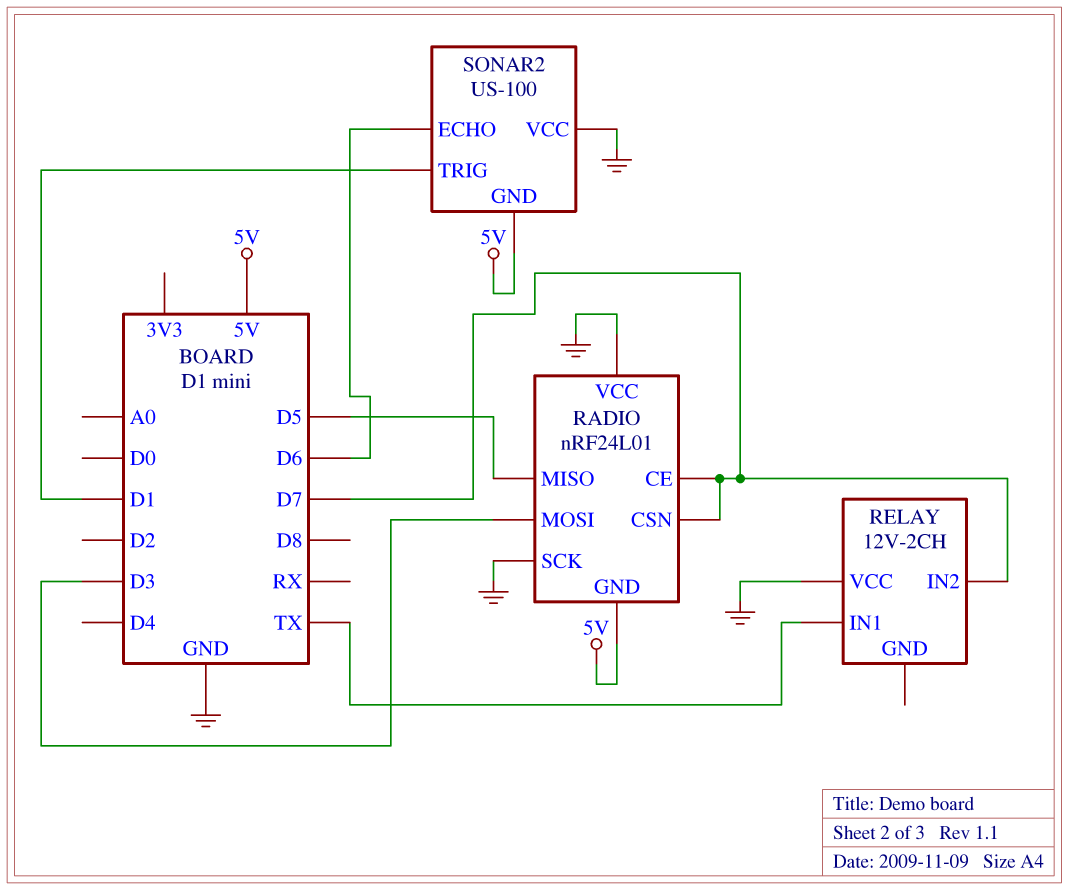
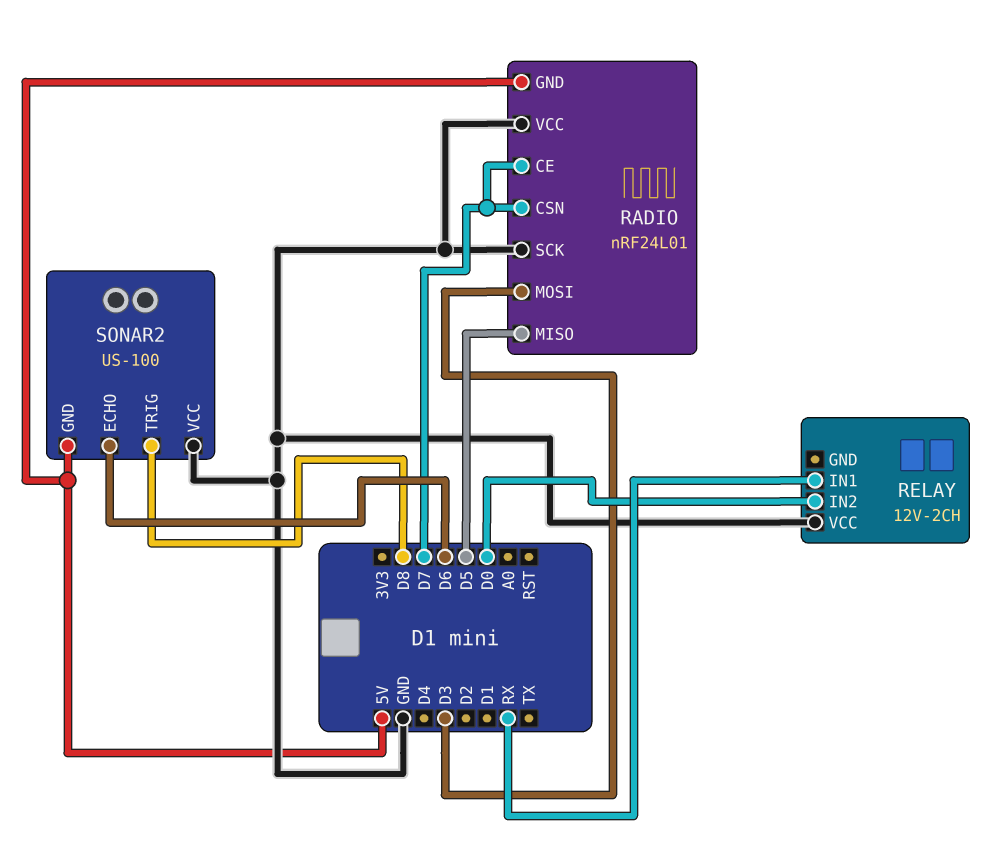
RELAY pin IN1: TX -> RX
RELAY pin IN2: D7 -> D0
SONAR2 pin TRIG: D1 -> D8

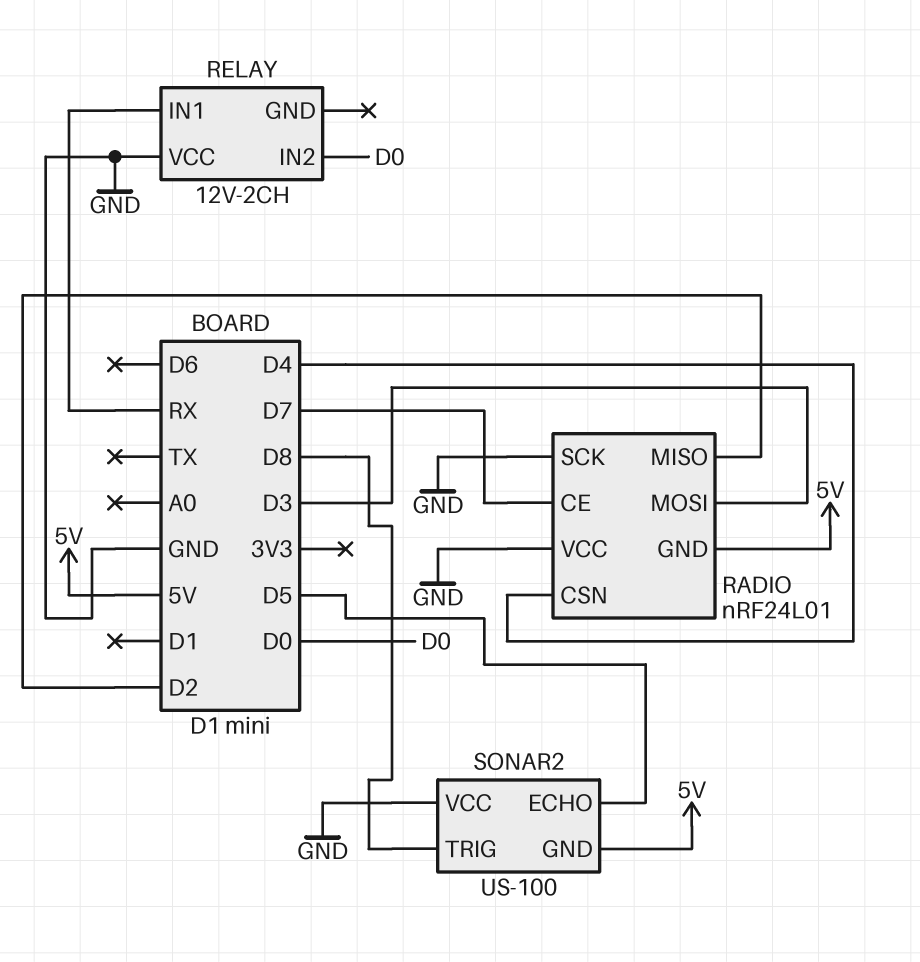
RADIO pin CSN: D7 -> D4
RADIO pin MISO: D5 -> D2
SONAR2 pin ECHO: D6 -> D5

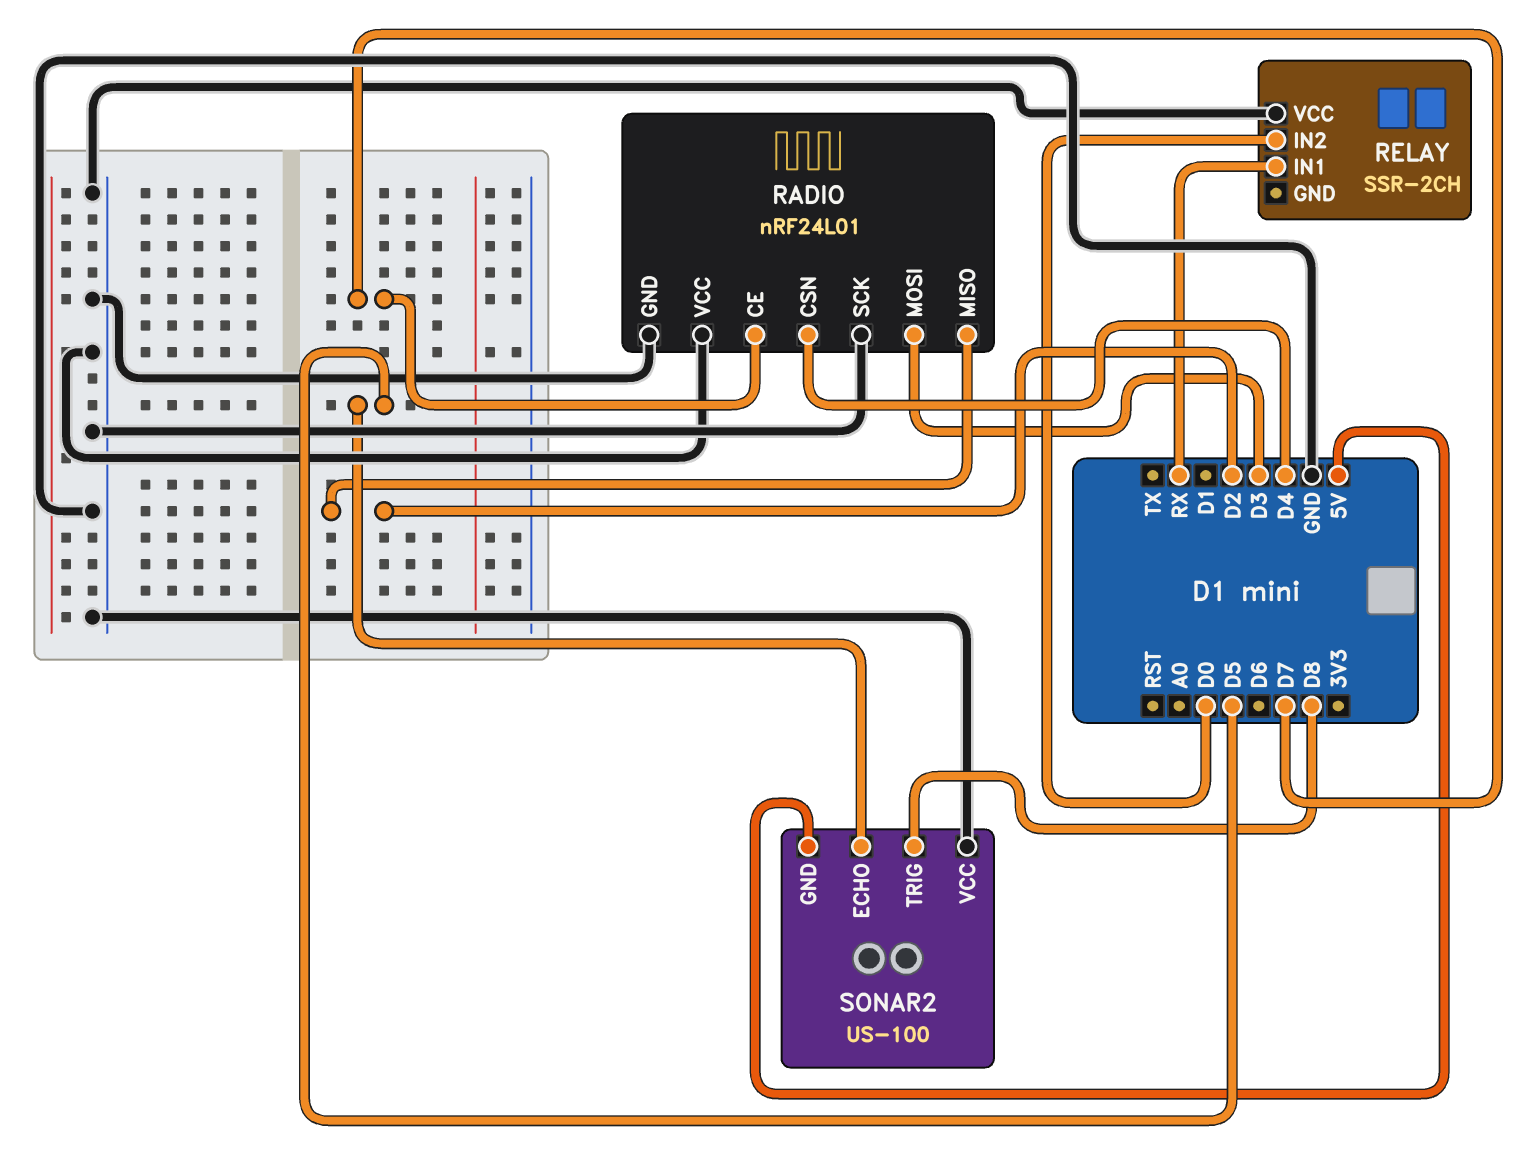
RADIO pin GND: 5V -> GND
RELAY: 12V-2CH -> SSR-2CH

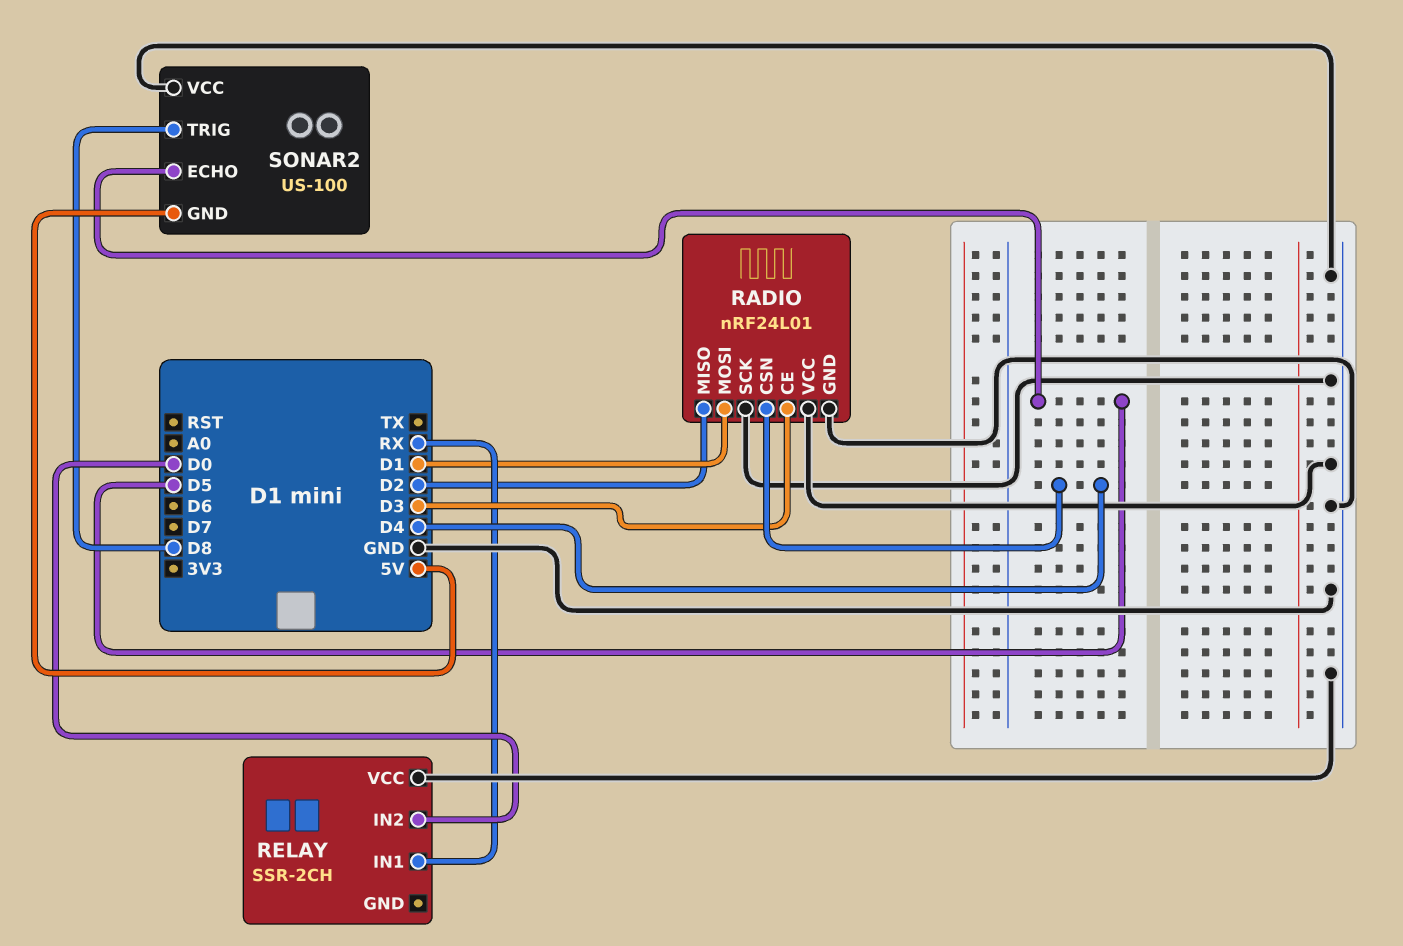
RADIO pin CE: D7 -> D3
RADIO pin MOSI: D3 -> D1

